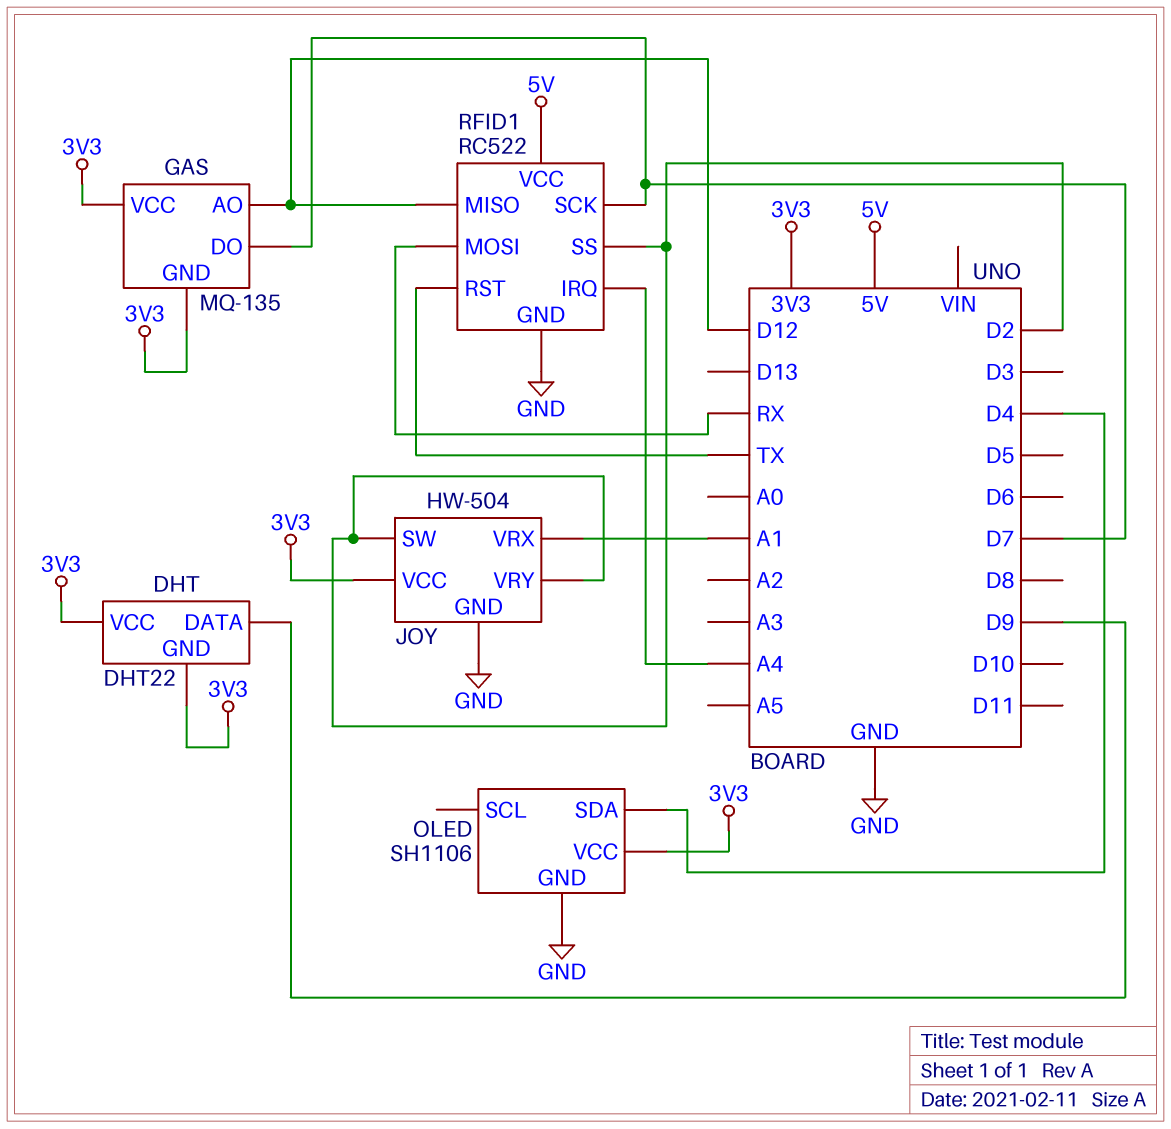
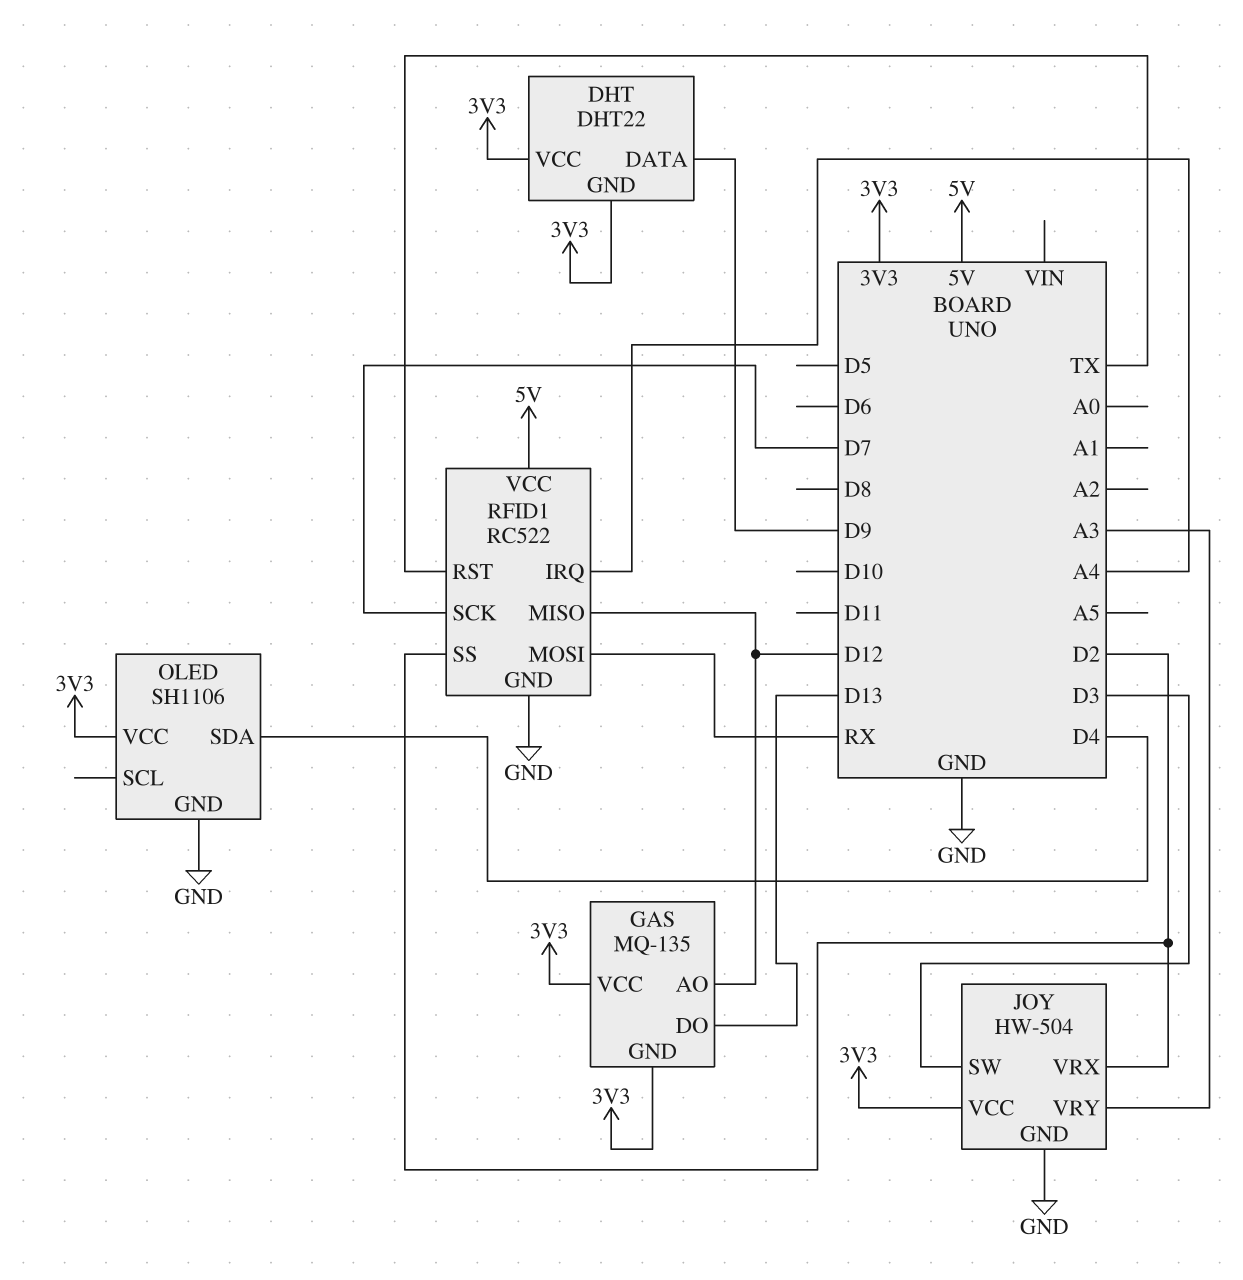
GAS pin DO: D7 -> D13
JOY pin SW: D2 -> D3
JOY pin VRX: A1 -> D2
JOY pin VRY: D2 -> A3

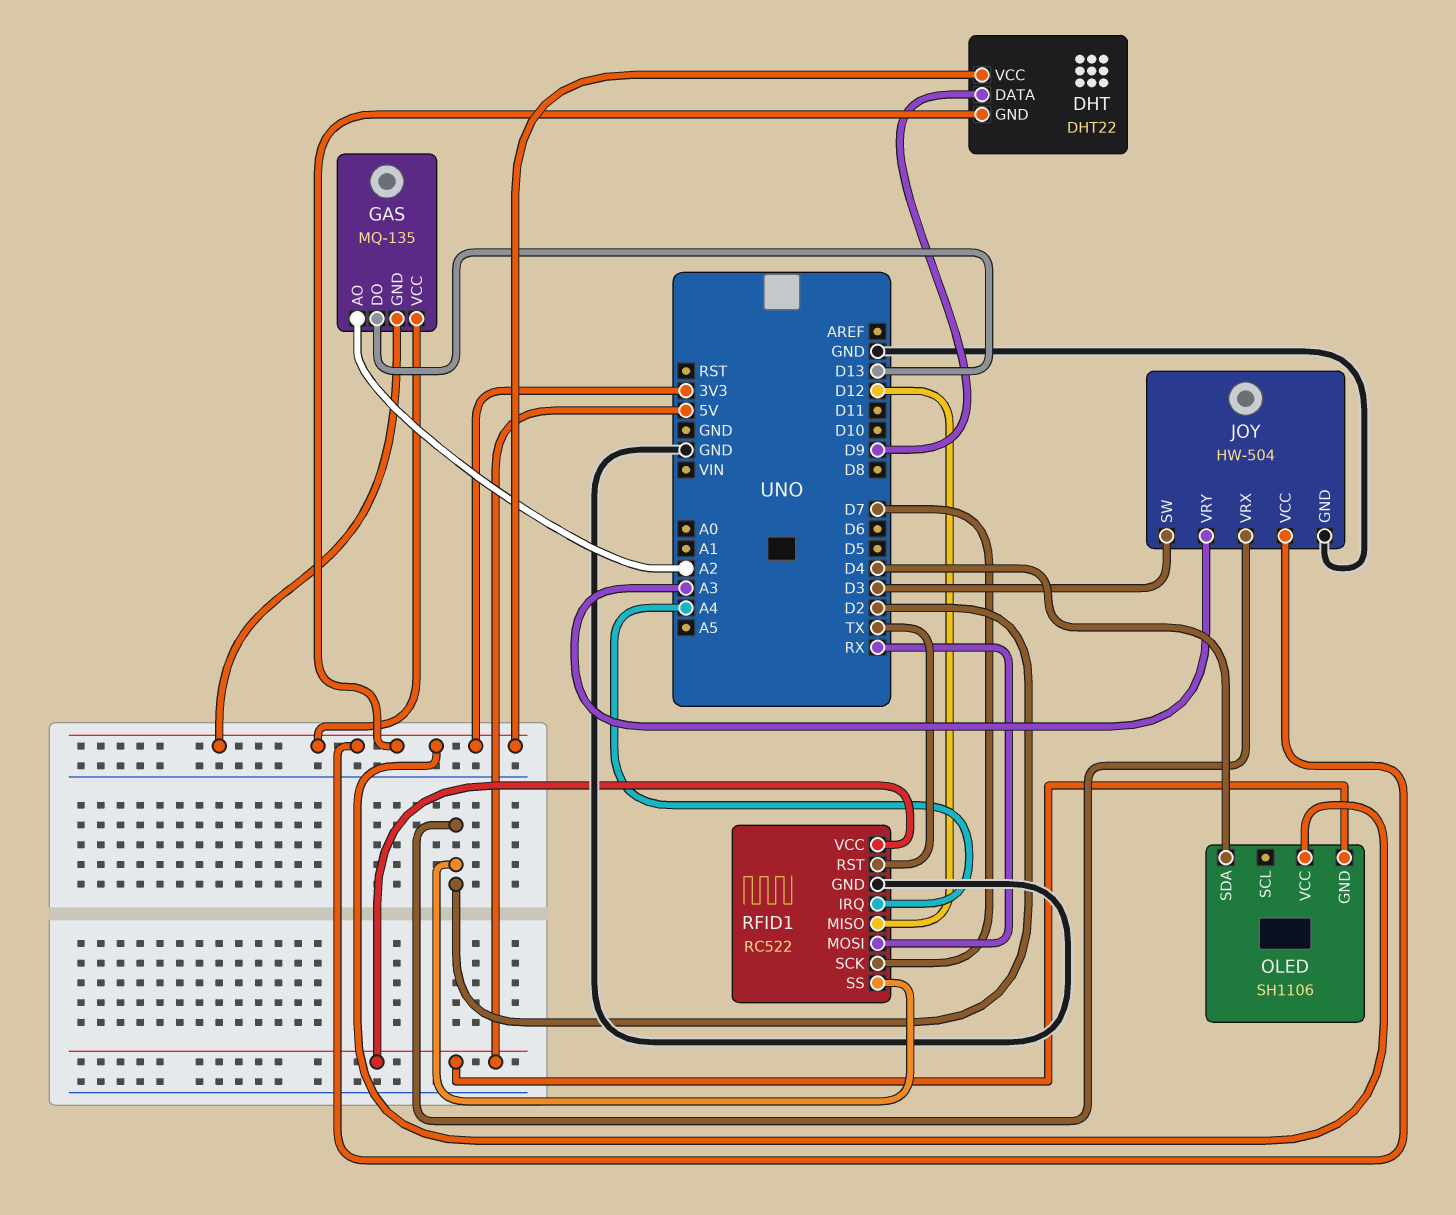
GAS pin AO: D12 -> A2
OLED pin GND: GND -> 5V

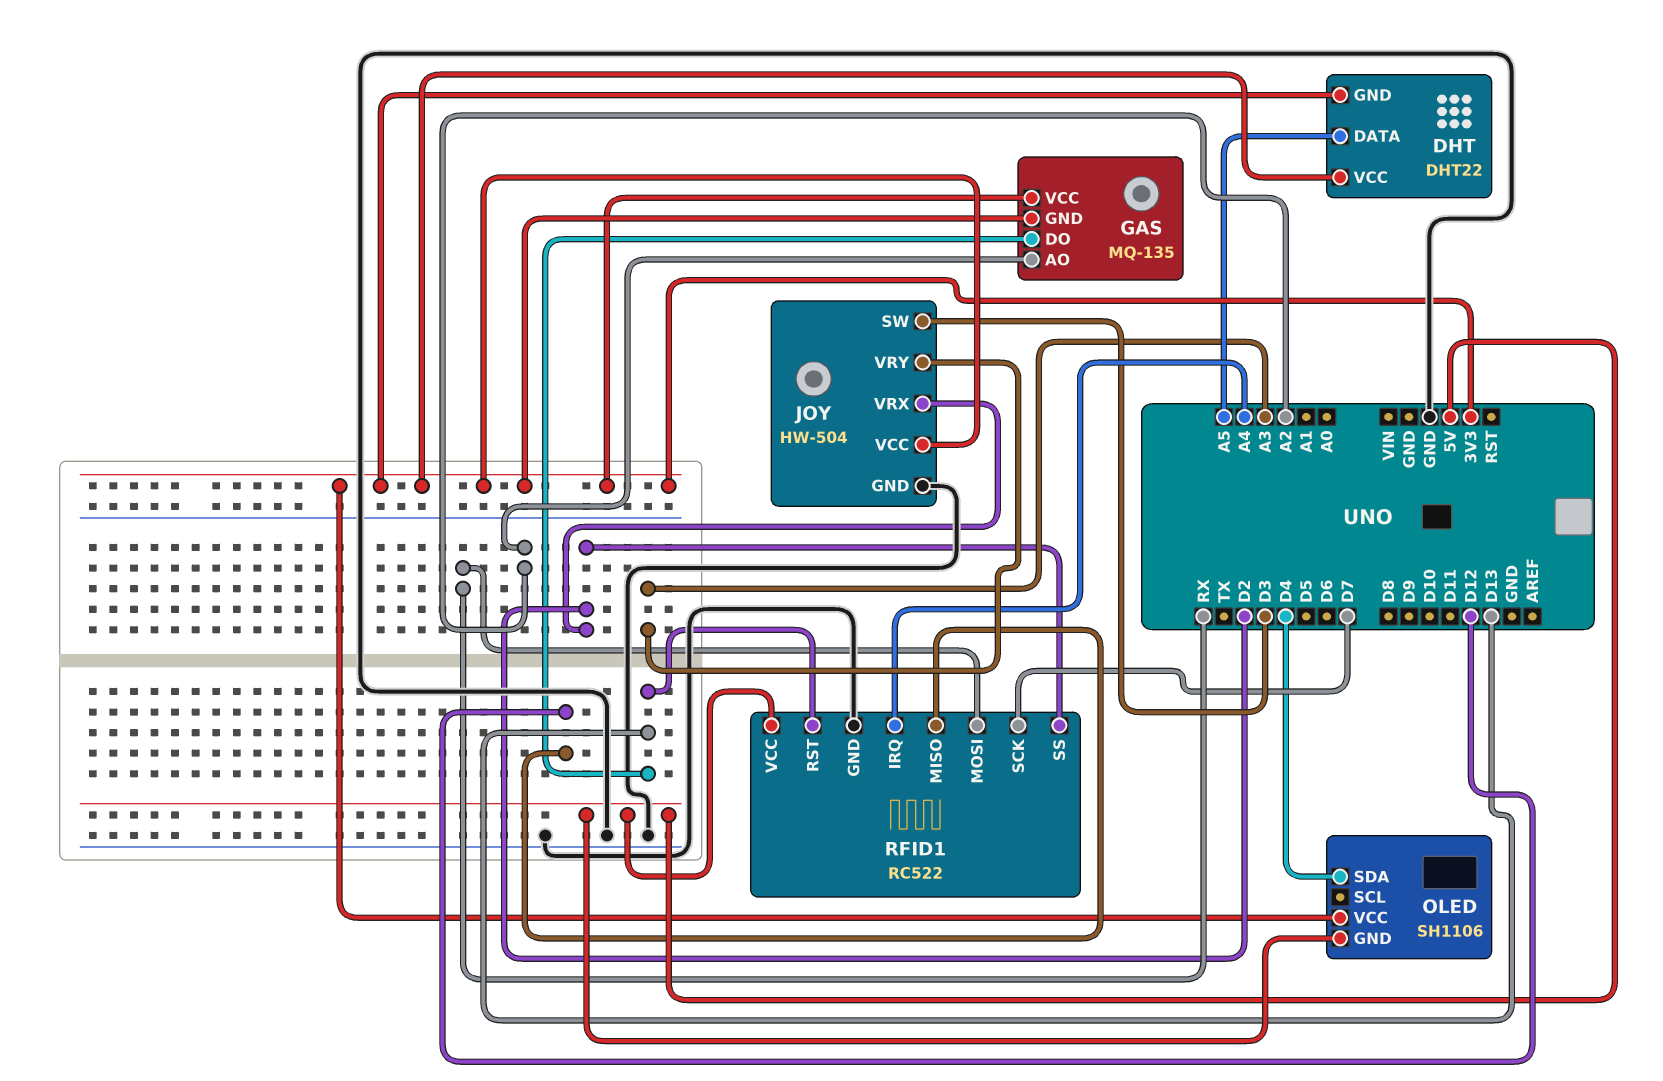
DHT pin DATA: D9 -> A5
RFID1 pin RST: TX -> D13

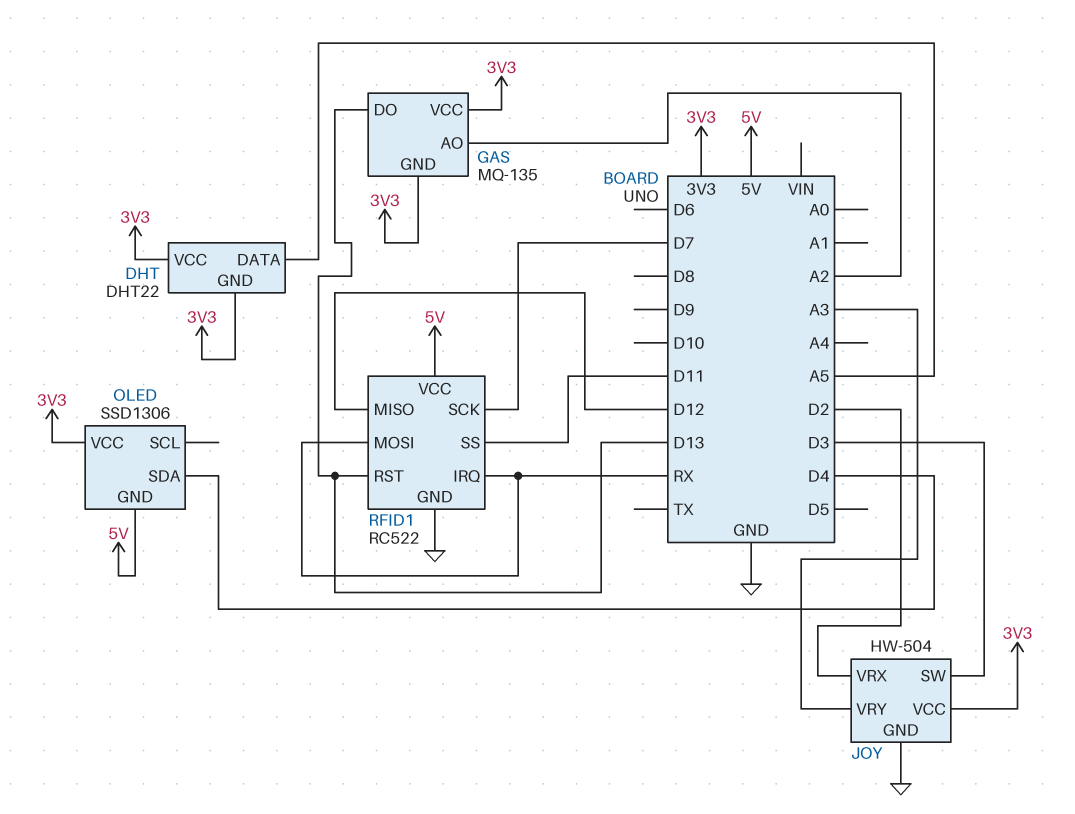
OLED: SH1106 -> SSD1306
RFID1 pin IRQ: A4 -> RX
RFID1 pin SS: D2 -> D11

